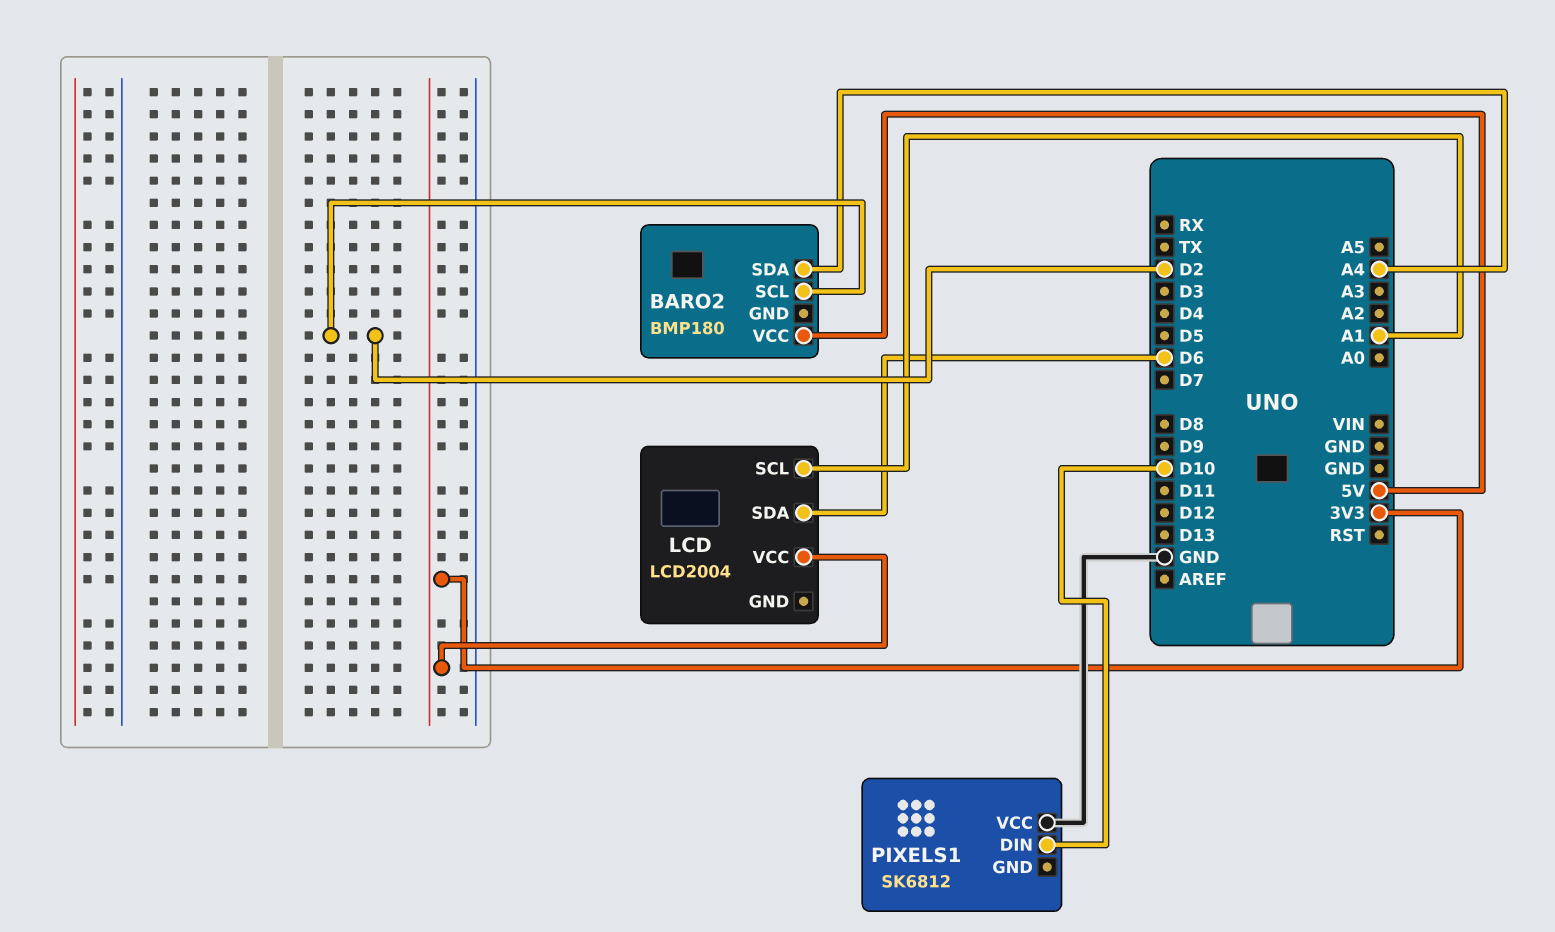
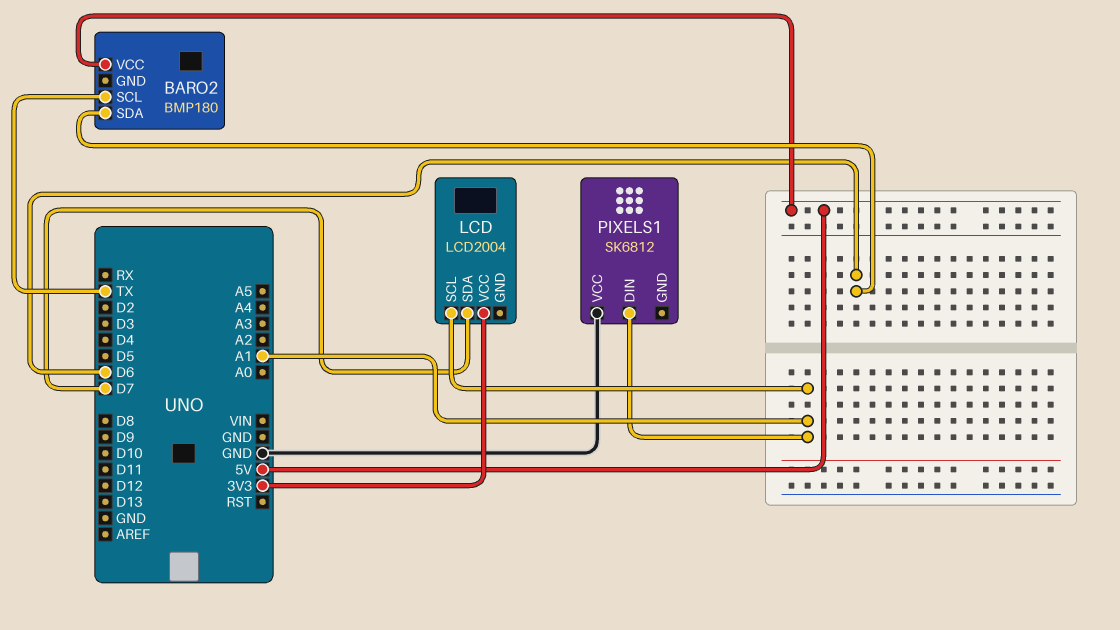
BARO2 pin SCL: D2 -> TX
BARO2 pin SDA: A4 -> D6
LCD pin SDA: D6 -> D7
PIXELS1 pin DIN: D10 -> A1

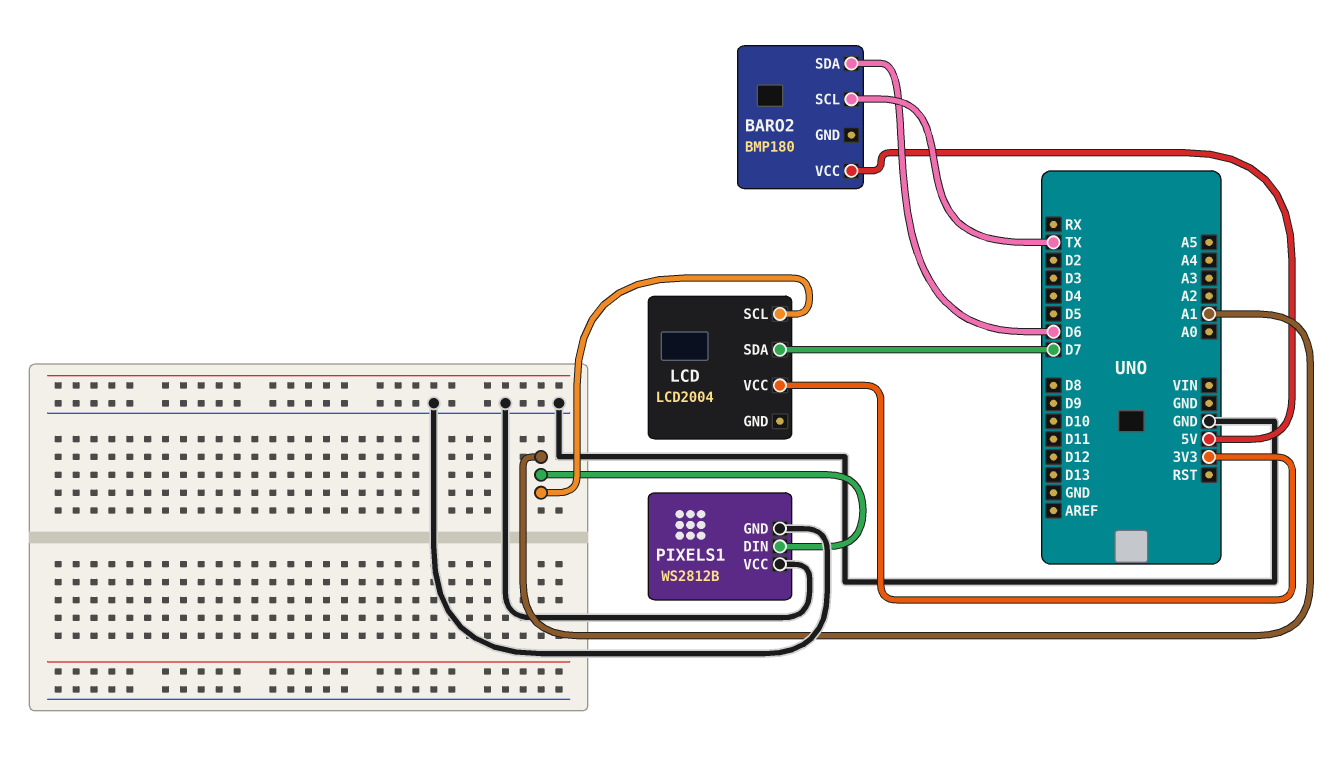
PIXELS1: SK6812 -> WS2812B
PIXELS1 pin GND: none -> GND

